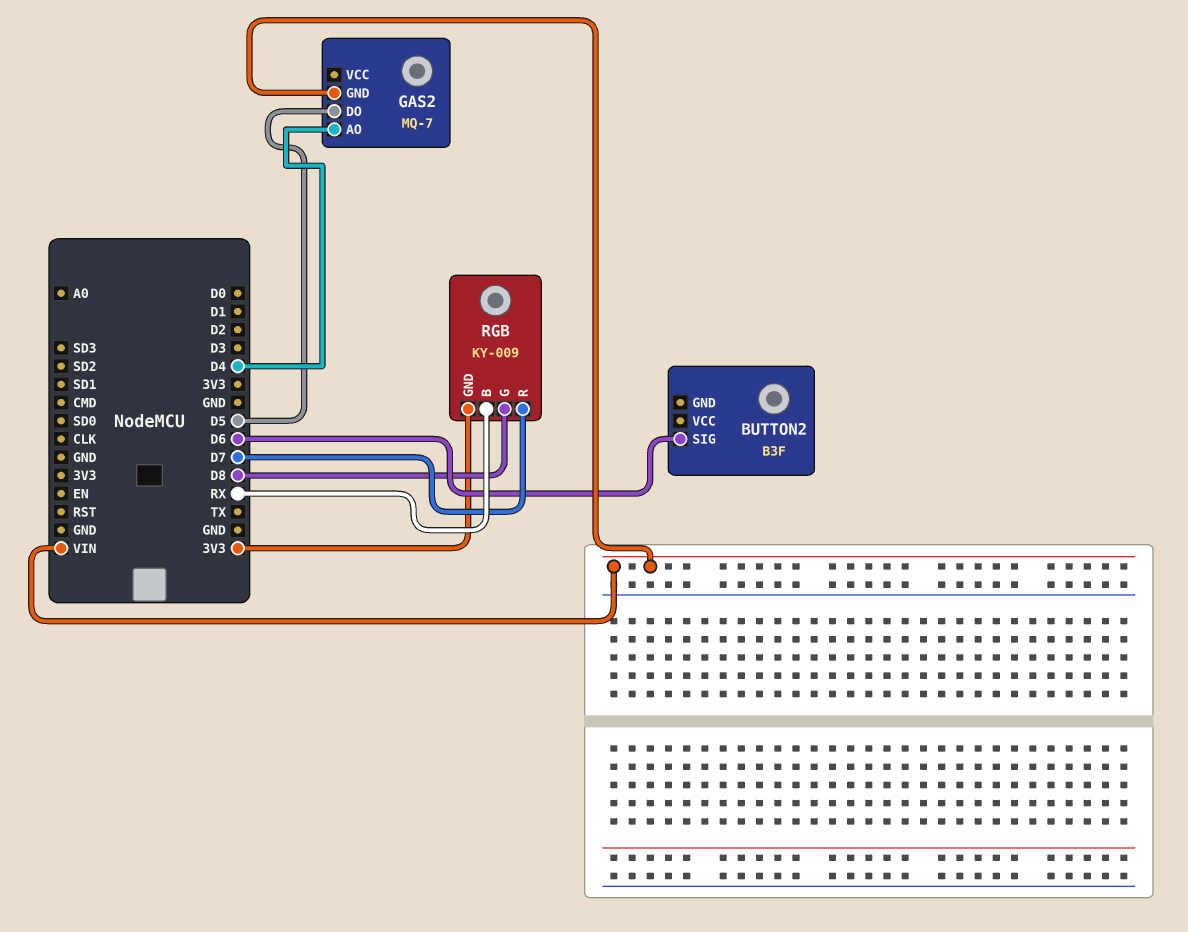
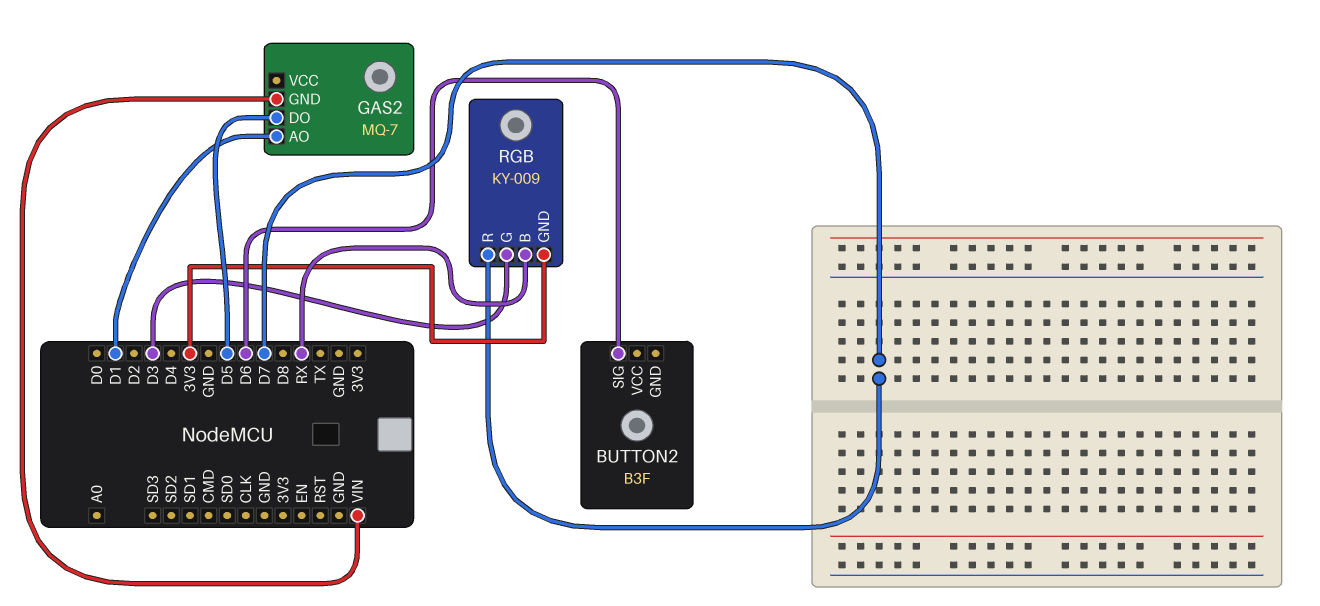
GAS2 pin AO: D4 -> D1
RGB pin G: D8 -> D3

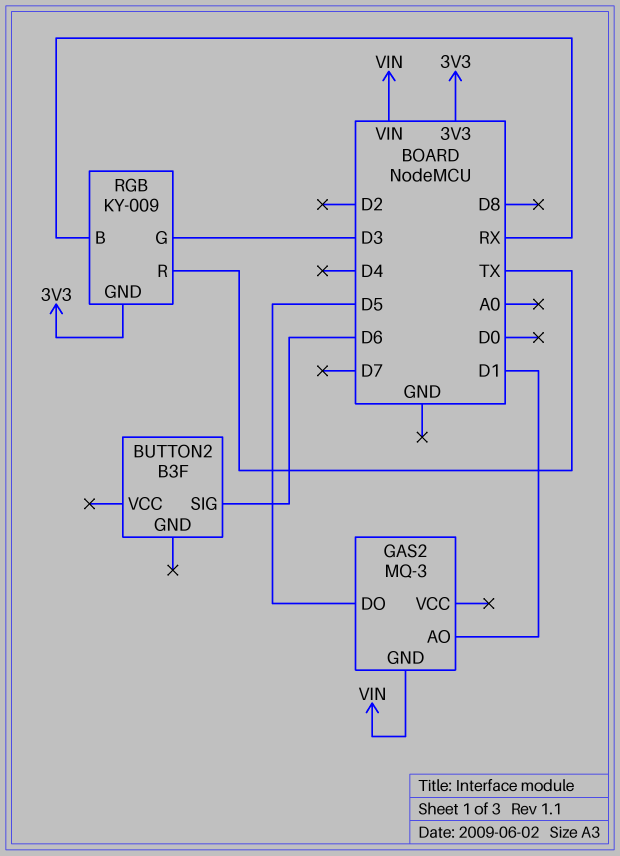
GAS2: MQ-7 -> MQ-3
RGB pin R: D7 -> TX

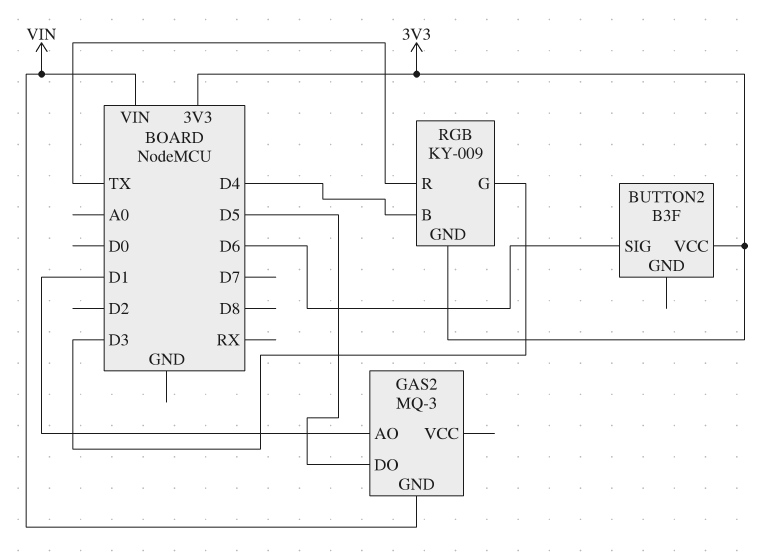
BUTTON2 pin VCC: none -> 3V3
RGB pin B: RX -> D4

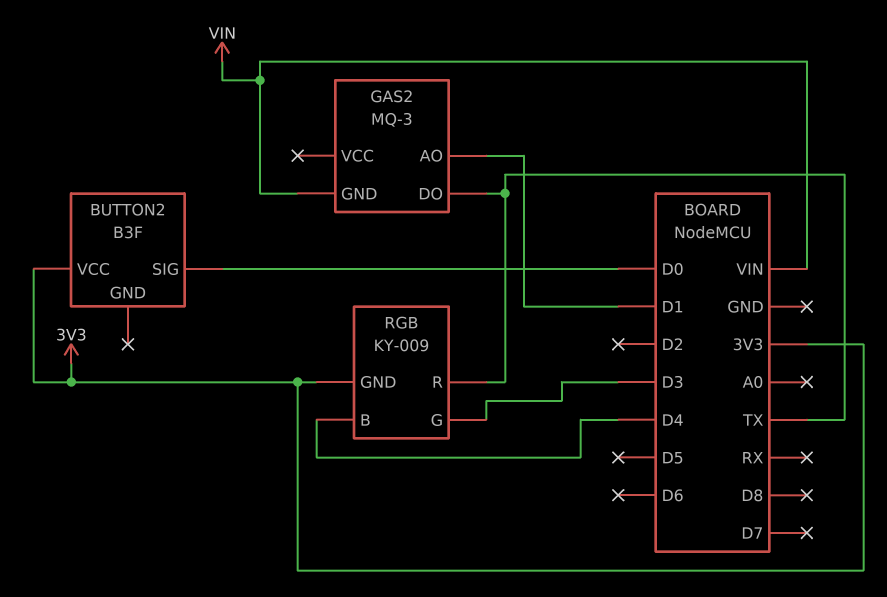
BUTTON2 pin SIG: D6 -> D0
GAS2 pin DO: D5 -> TX

